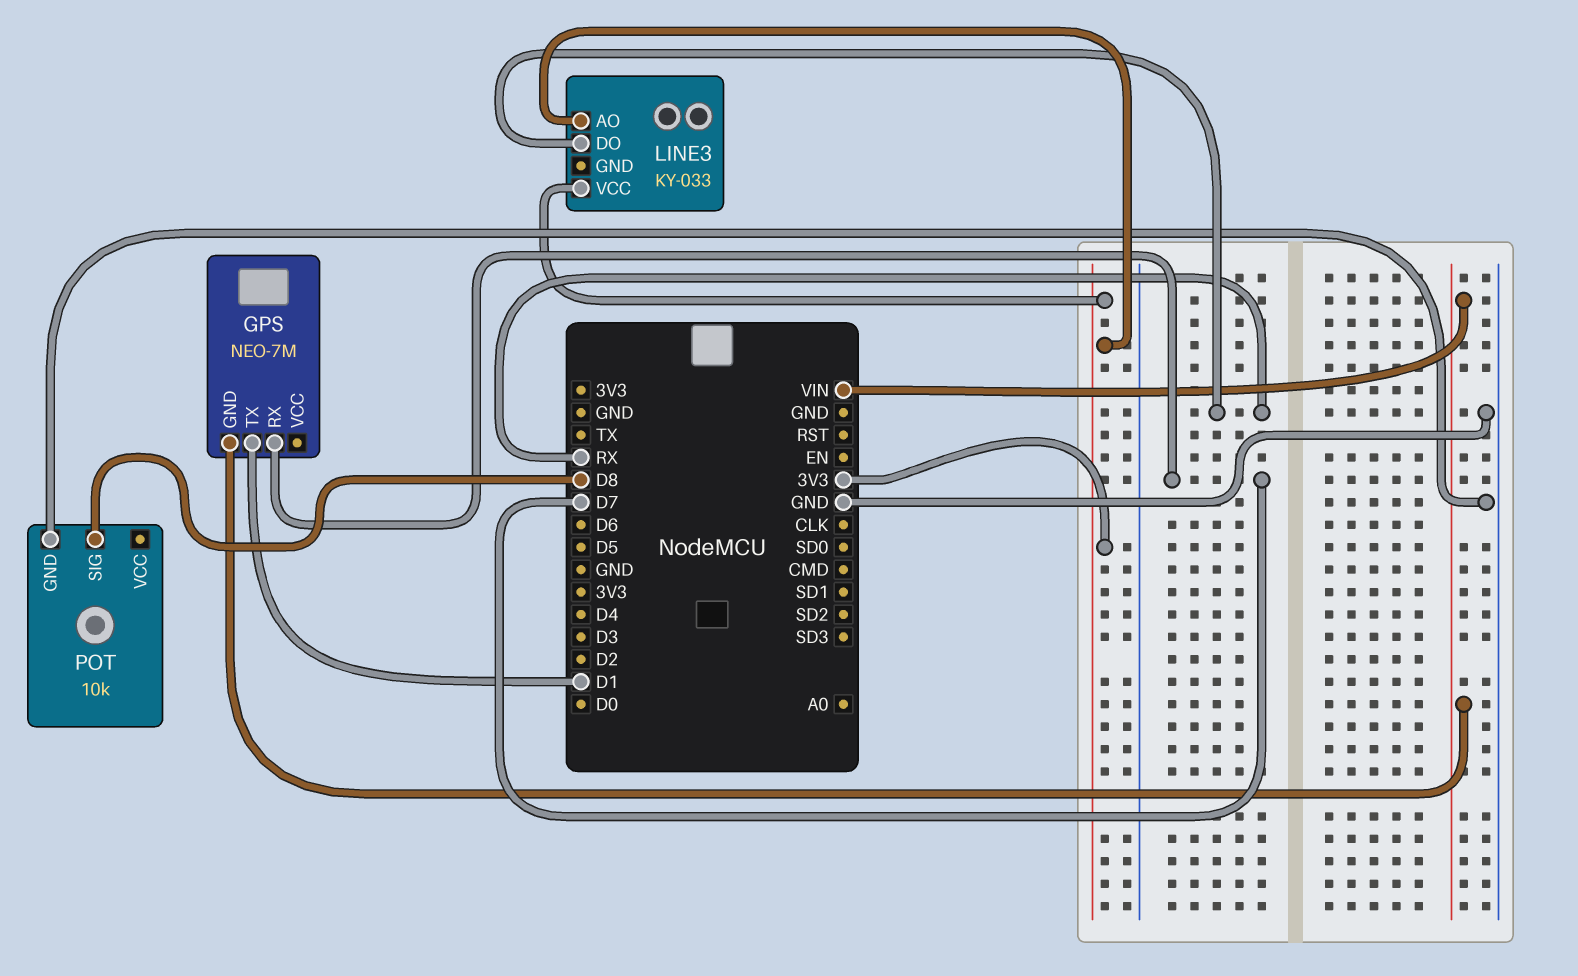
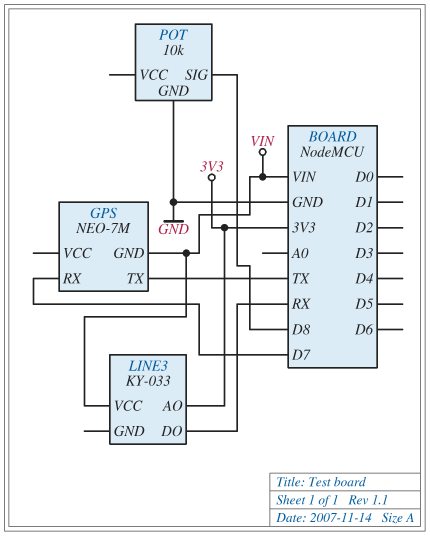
GPS pin TX: D1 -> TX
LINE3 pin VCC: 3V3 -> VIN

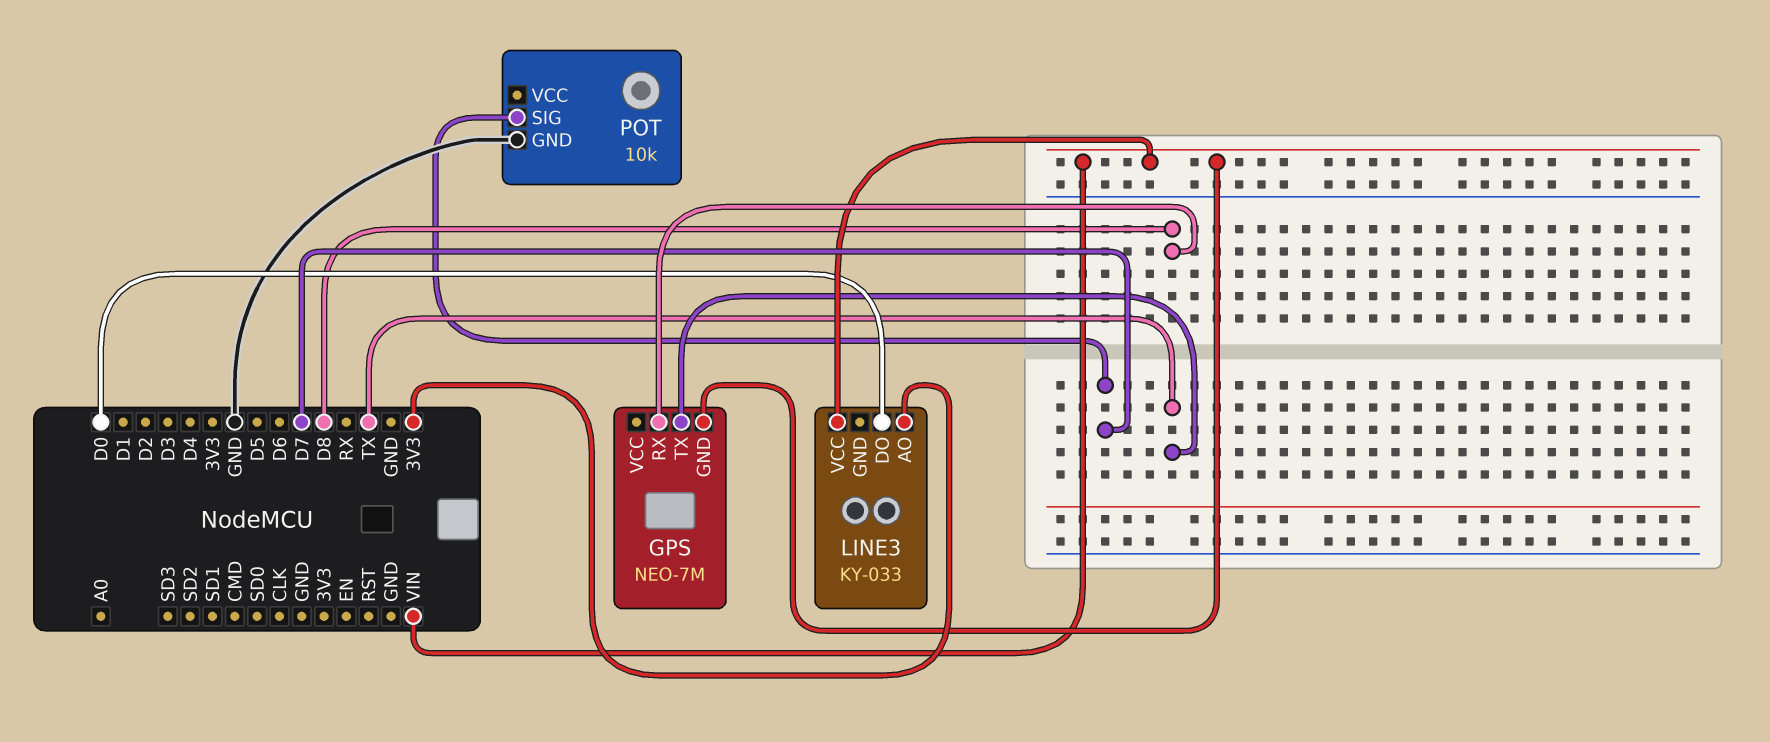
GPS pin RX: D7 -> D8
LINE3 pin DO: RX -> D0
POT pin SIG: D8 -> D7

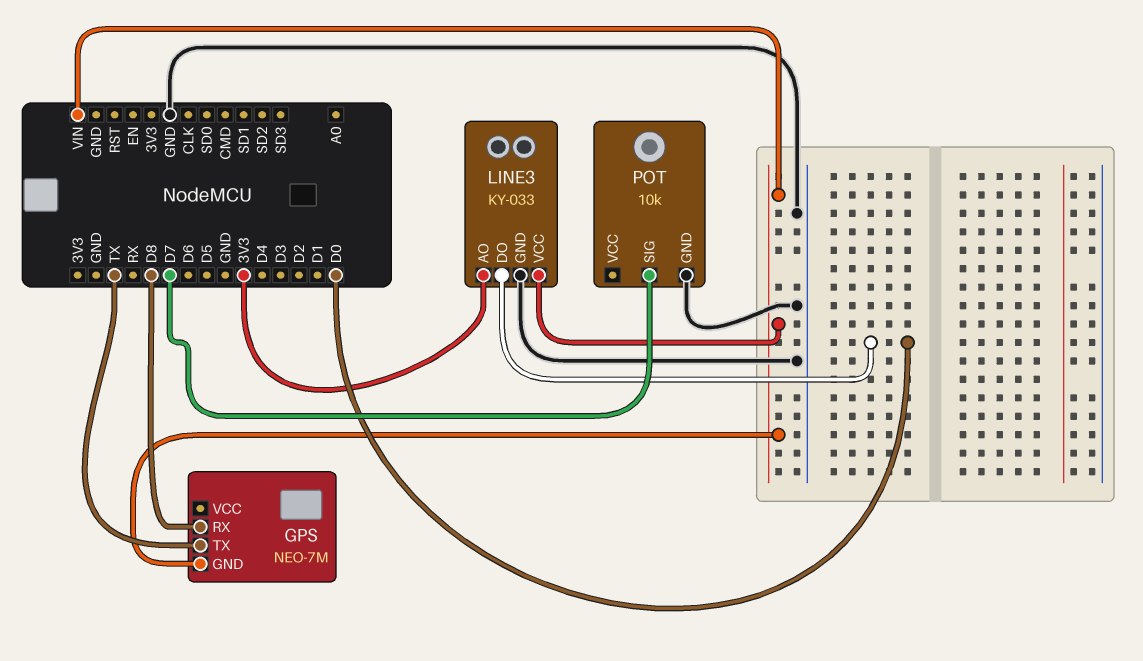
LINE3 pin GND: none -> GND

